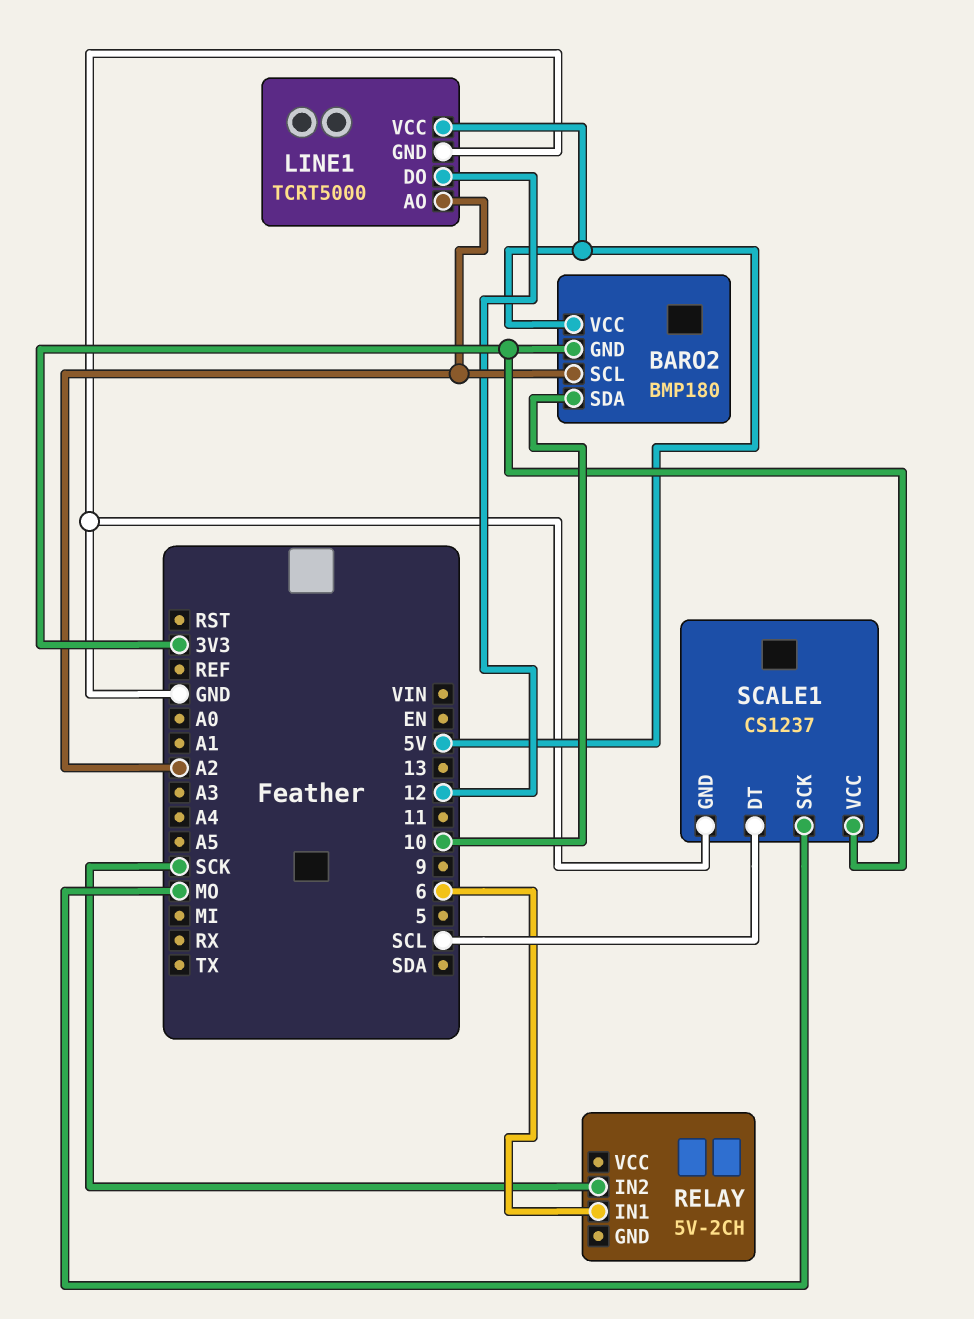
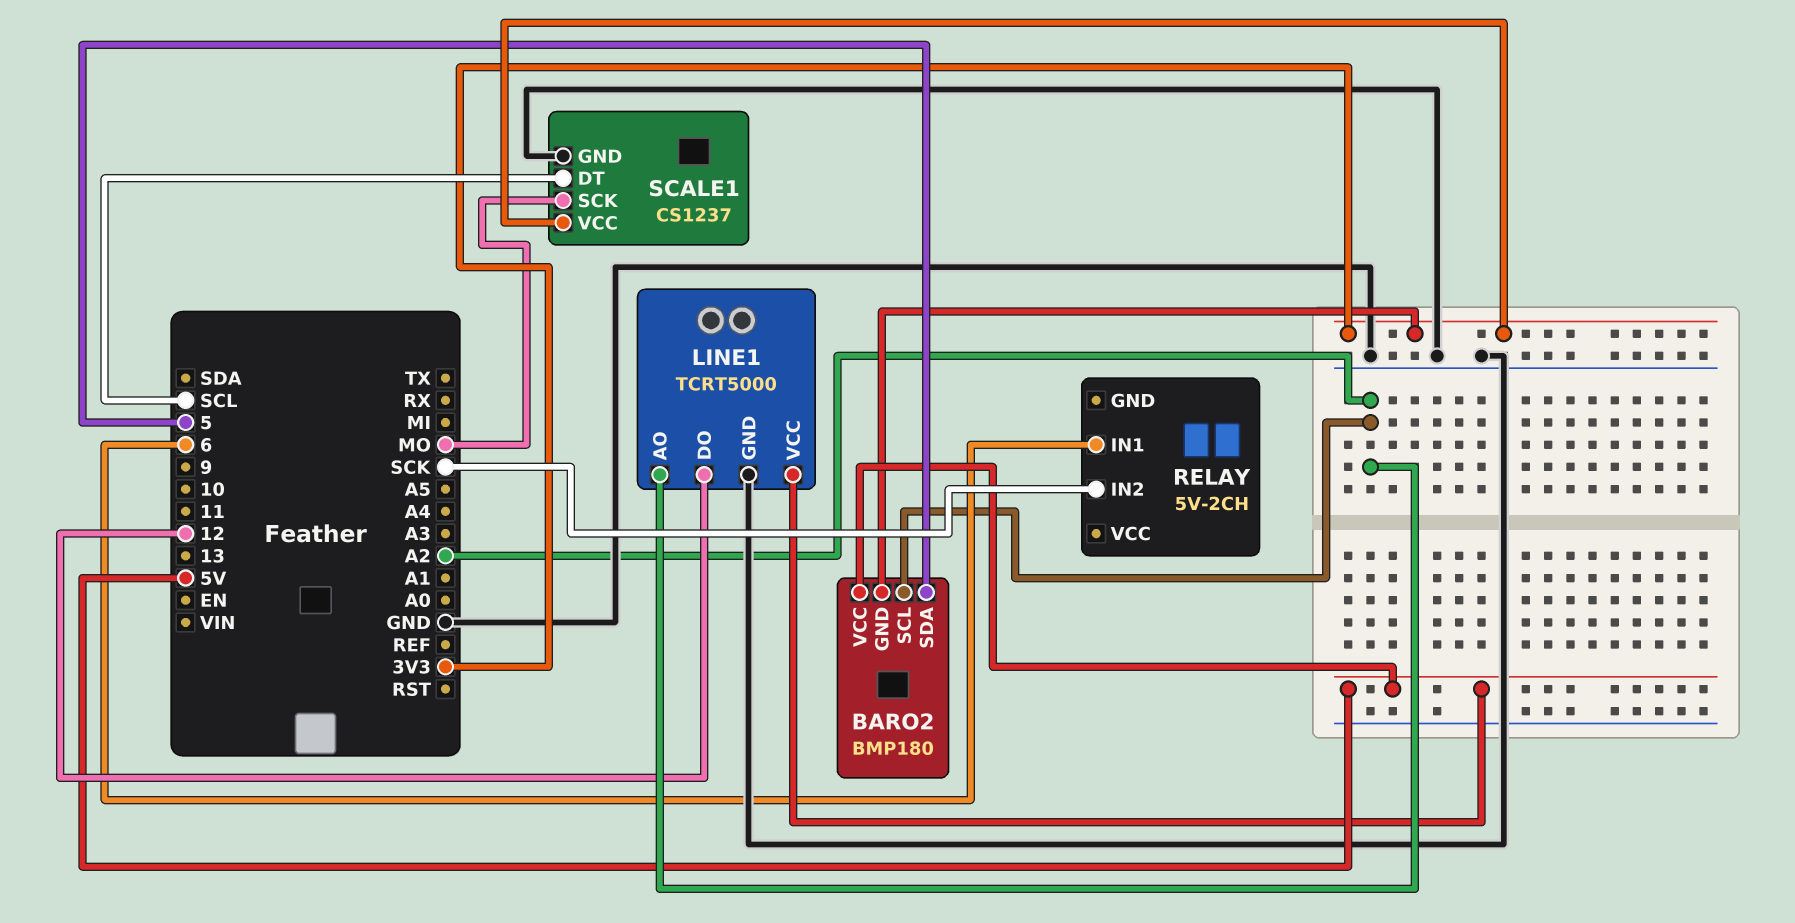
BARO2 pin SDA: 10 -> 5

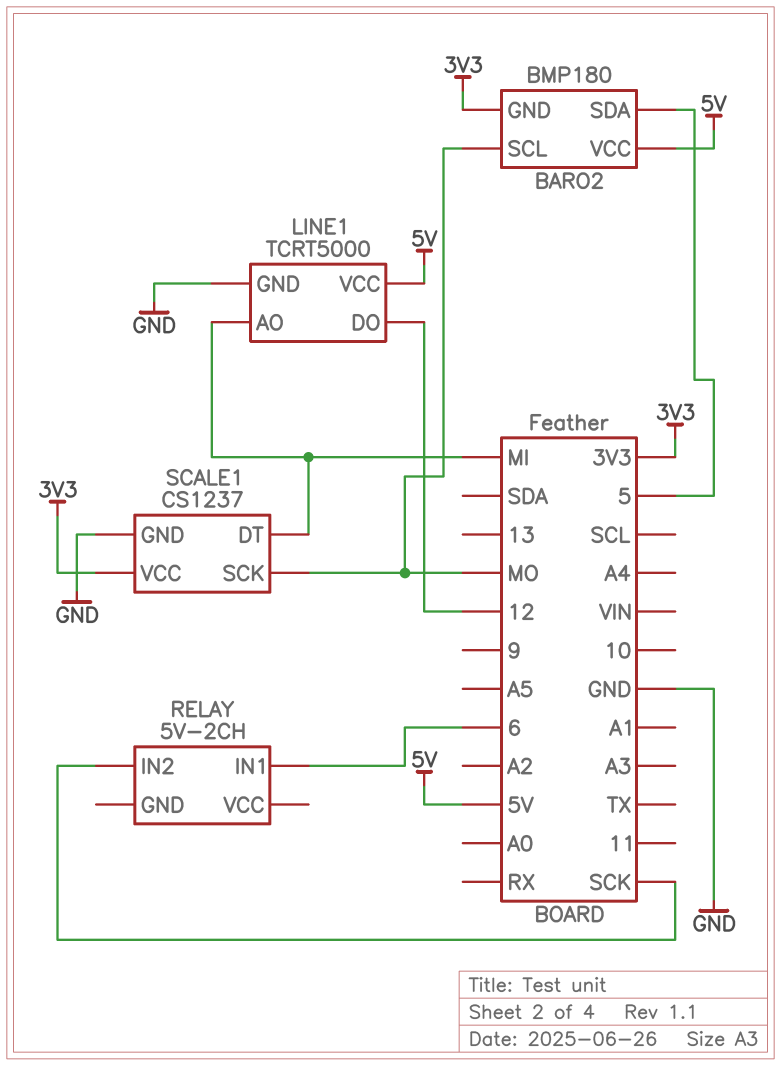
BARO2 pin SCL: A2 -> MO
LINE1 pin AO: A2 -> MI
SCALE1 pin DT: SCL -> MI

